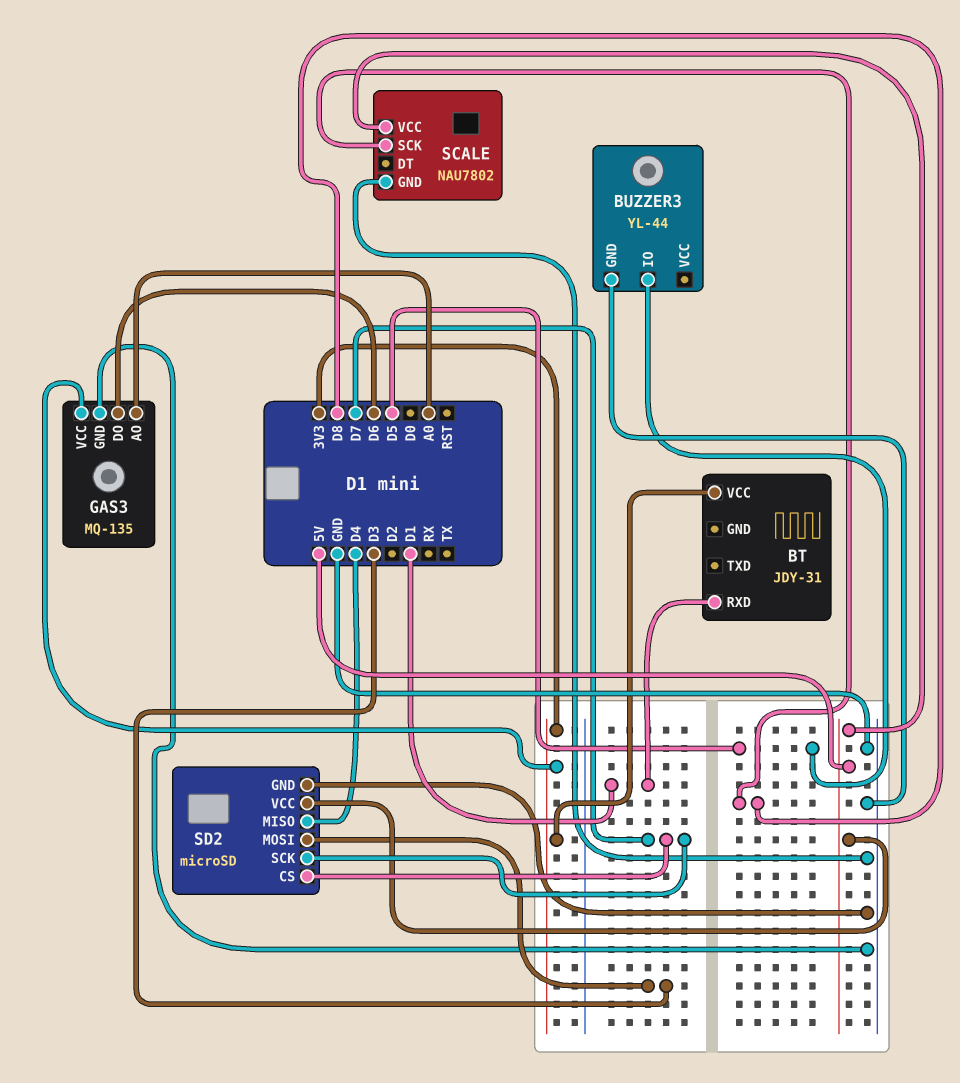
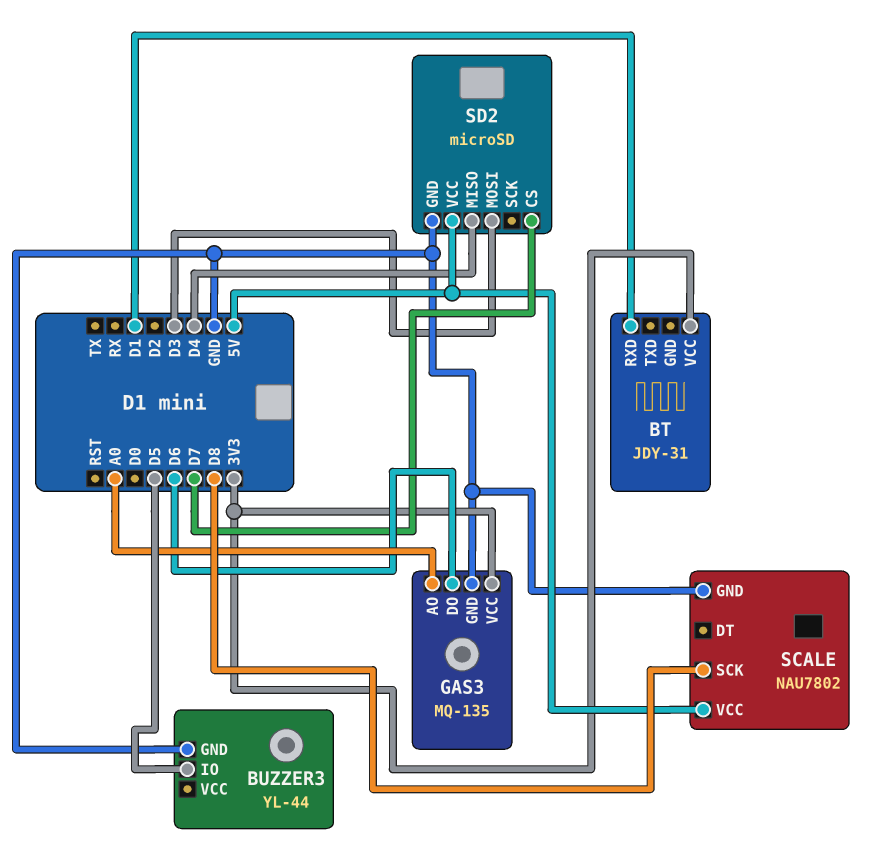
SD2 pin SCK: D7 -> none

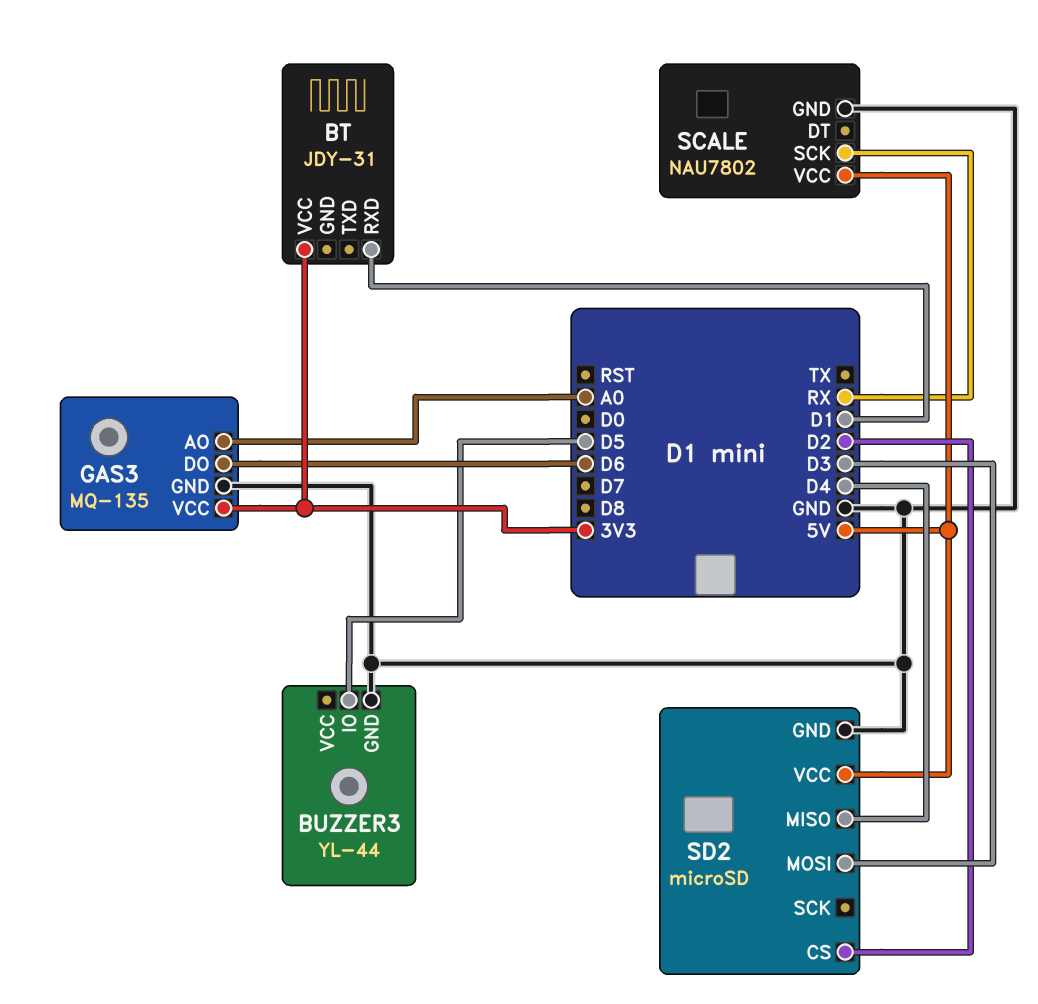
SCALE pin SCK: D8 -> RX
SD2 pin CS: D7 -> D2

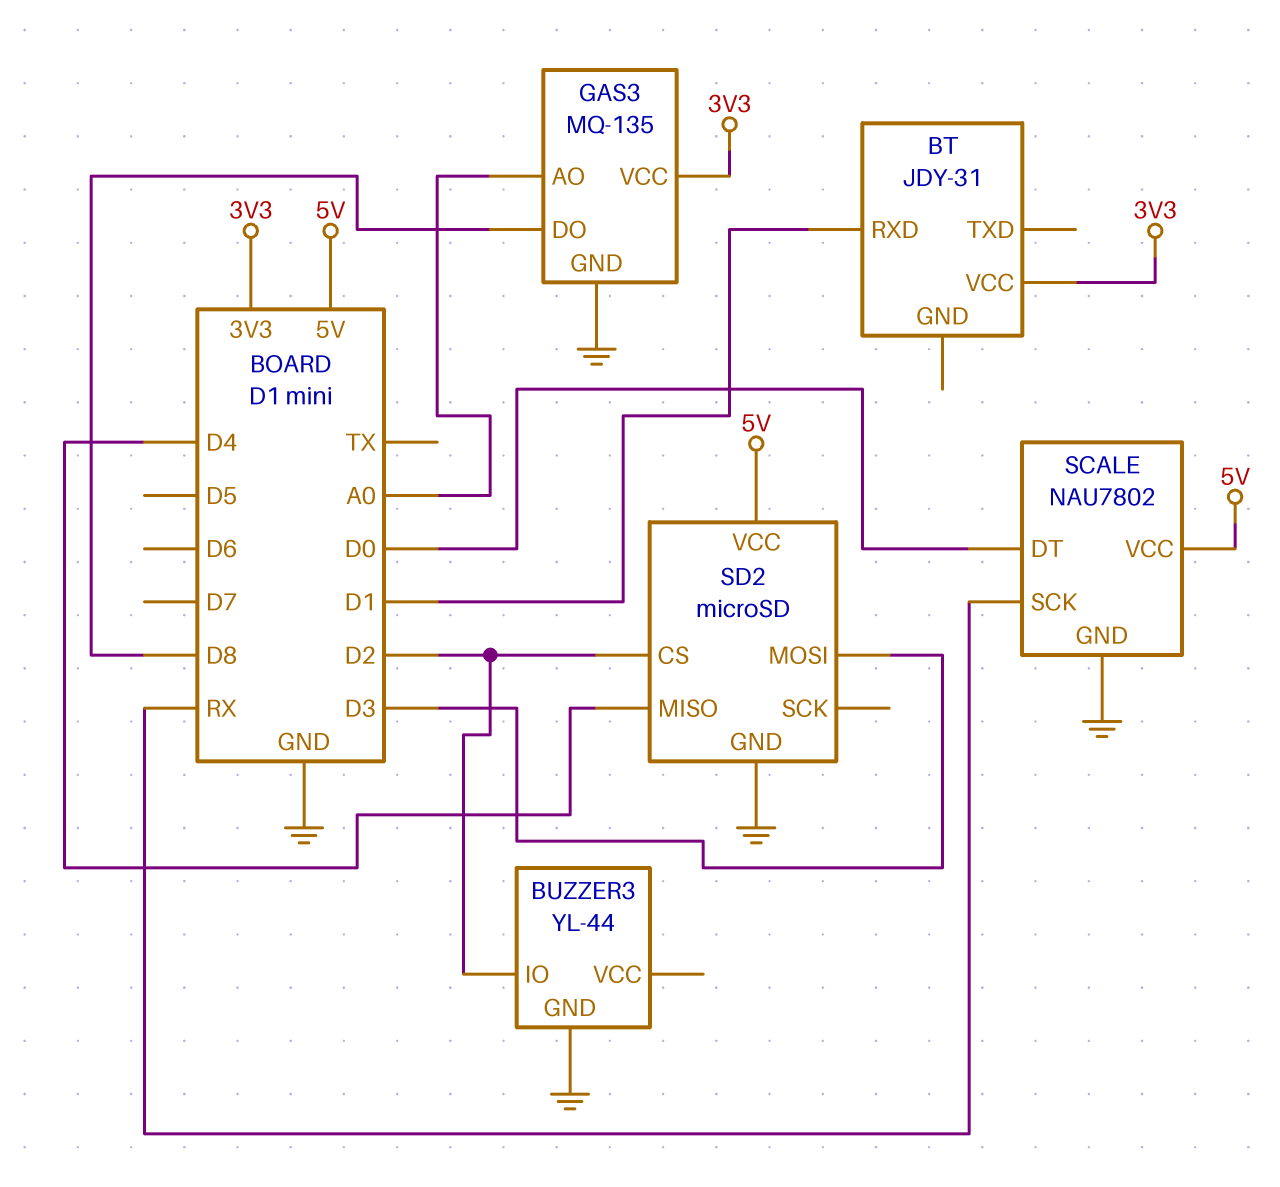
BUZZER3 pin IO: D5 -> D2
GAS3 pin DO: D6 -> D8
SCALE pin DT: none -> D0

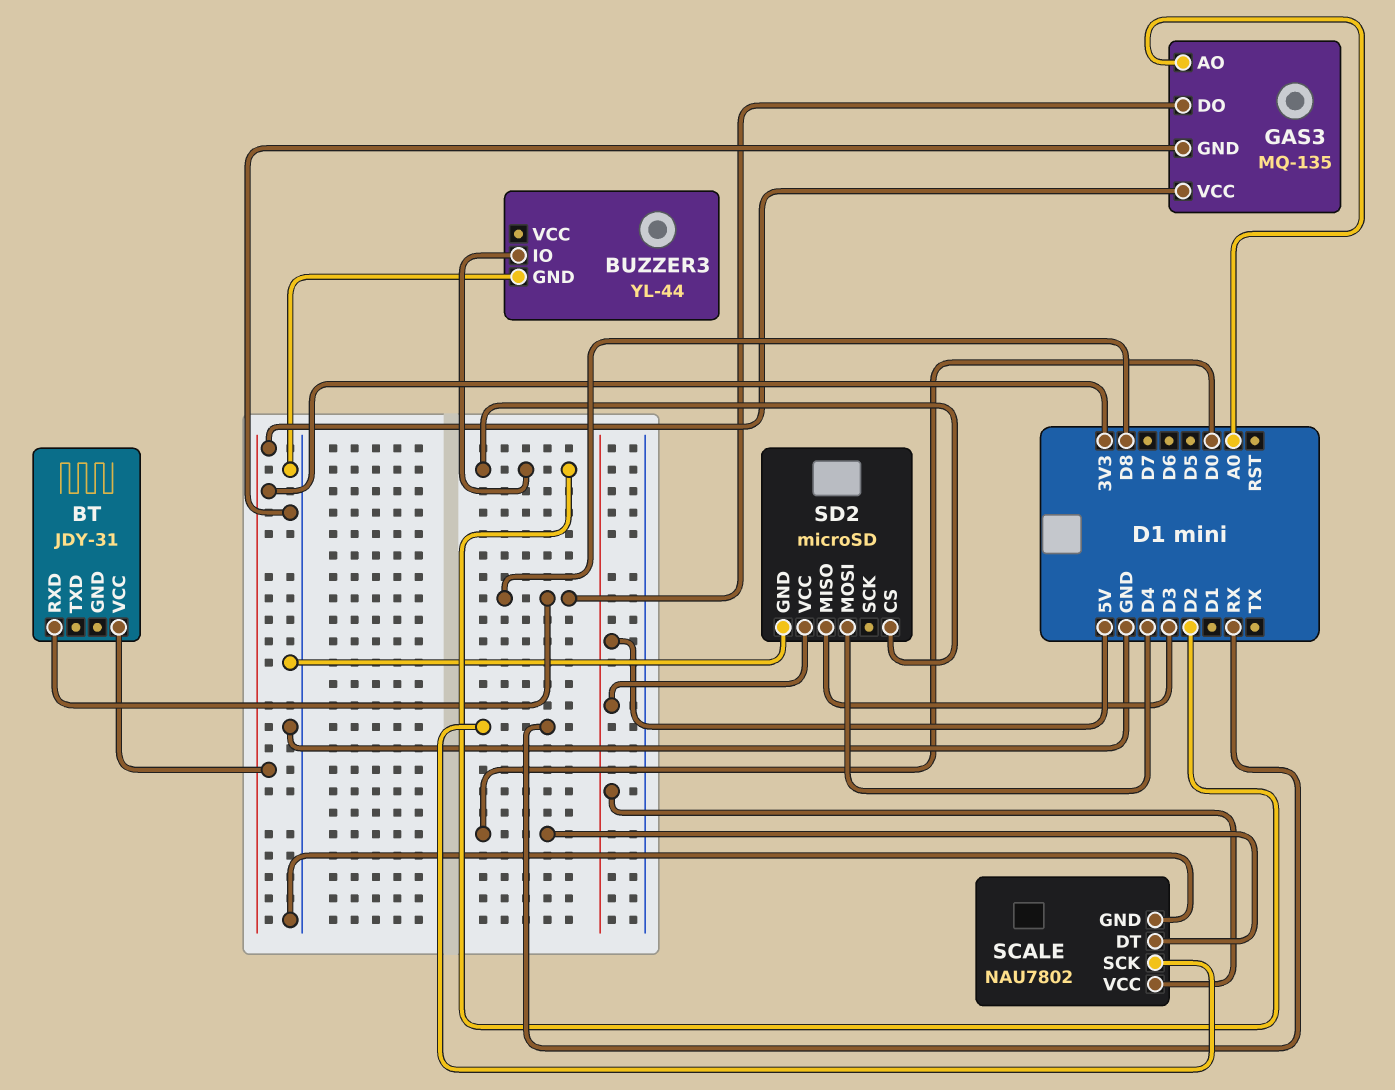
BT pin RXD: D1 -> D8
SD2 pin MISO: D4 -> D3
SD2 pin MOSI: D3 -> D4

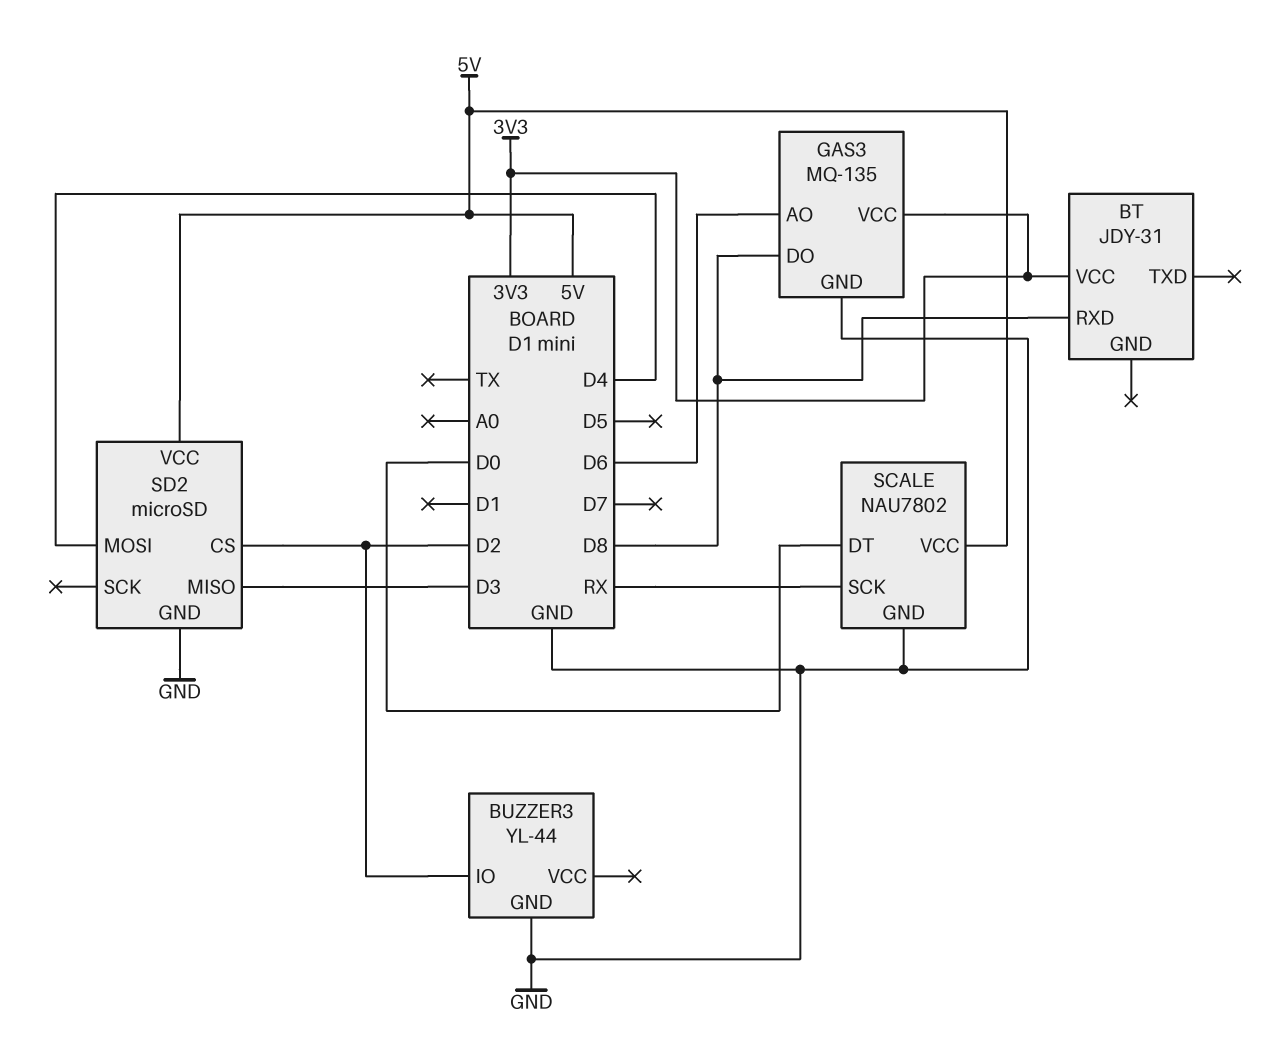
GAS3 pin AO: A0 -> D6

